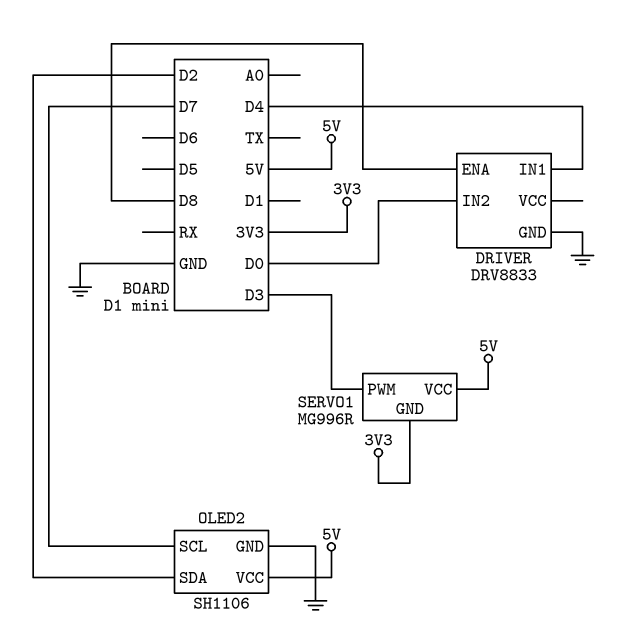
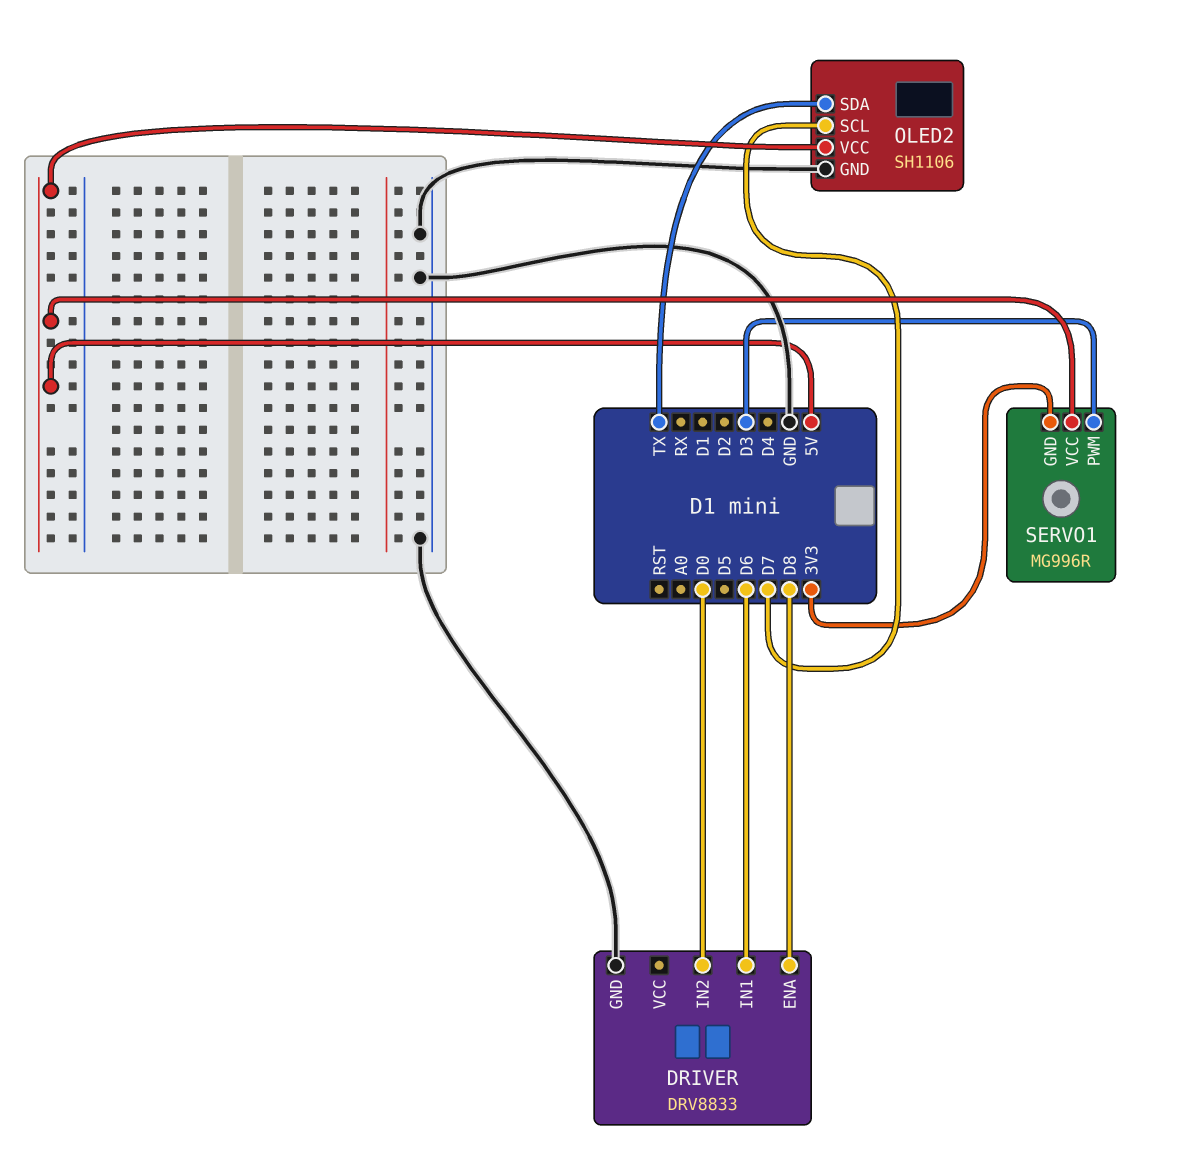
DRIVER pin IN1: D4 -> D6
OLED2 pin SDA: D2 -> TX

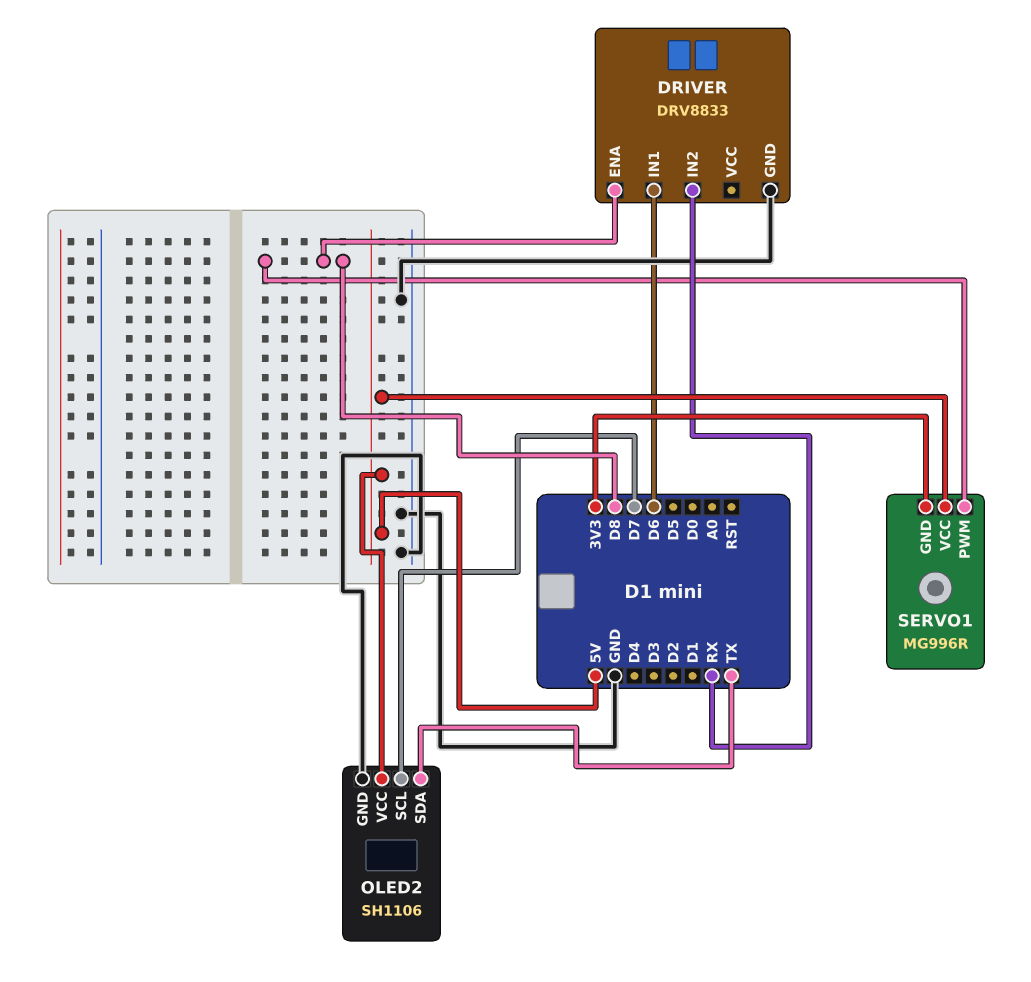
DRIVER pin IN2: D0 -> RX
SERVO1 pin PWM: D3 -> D8

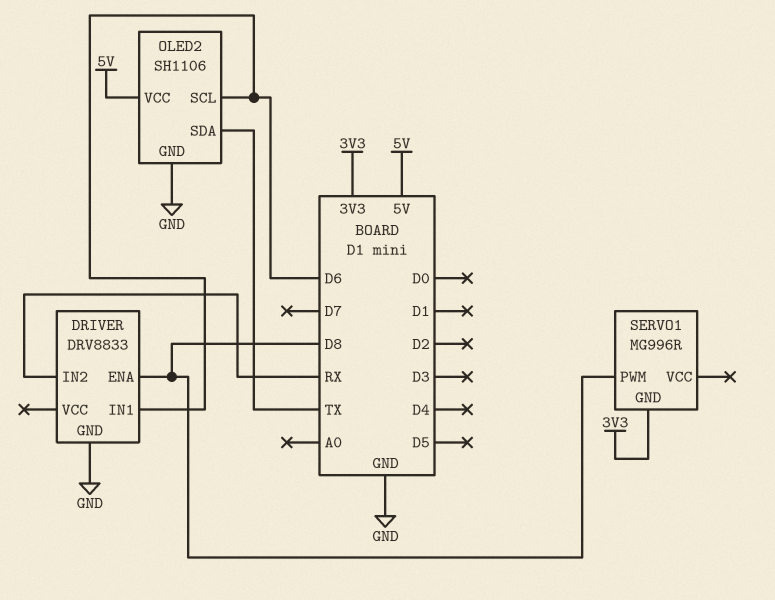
OLED2 pin SCL: D7 -> D6
SERVO1 pin VCC: 5V -> none

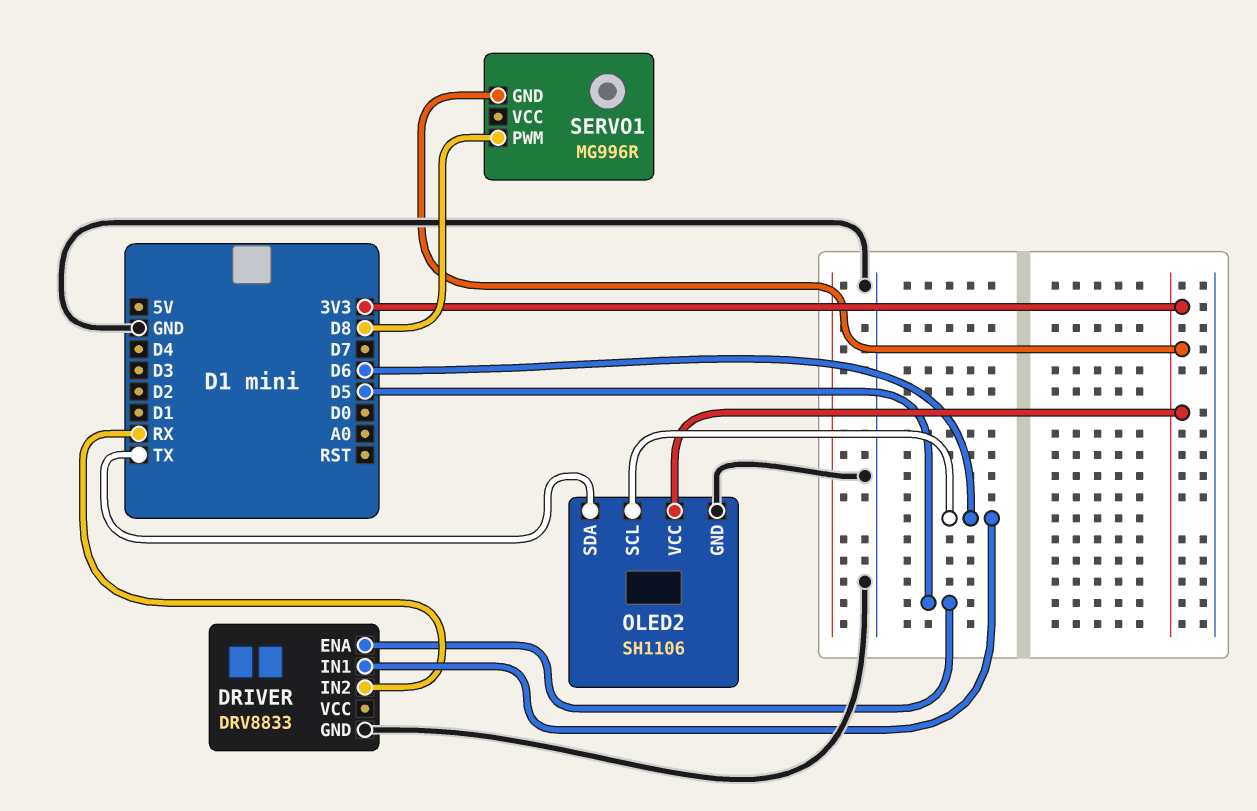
DRIVER pin ENA: D8 -> D5
OLED2 pin VCC: 5V -> 3V3

